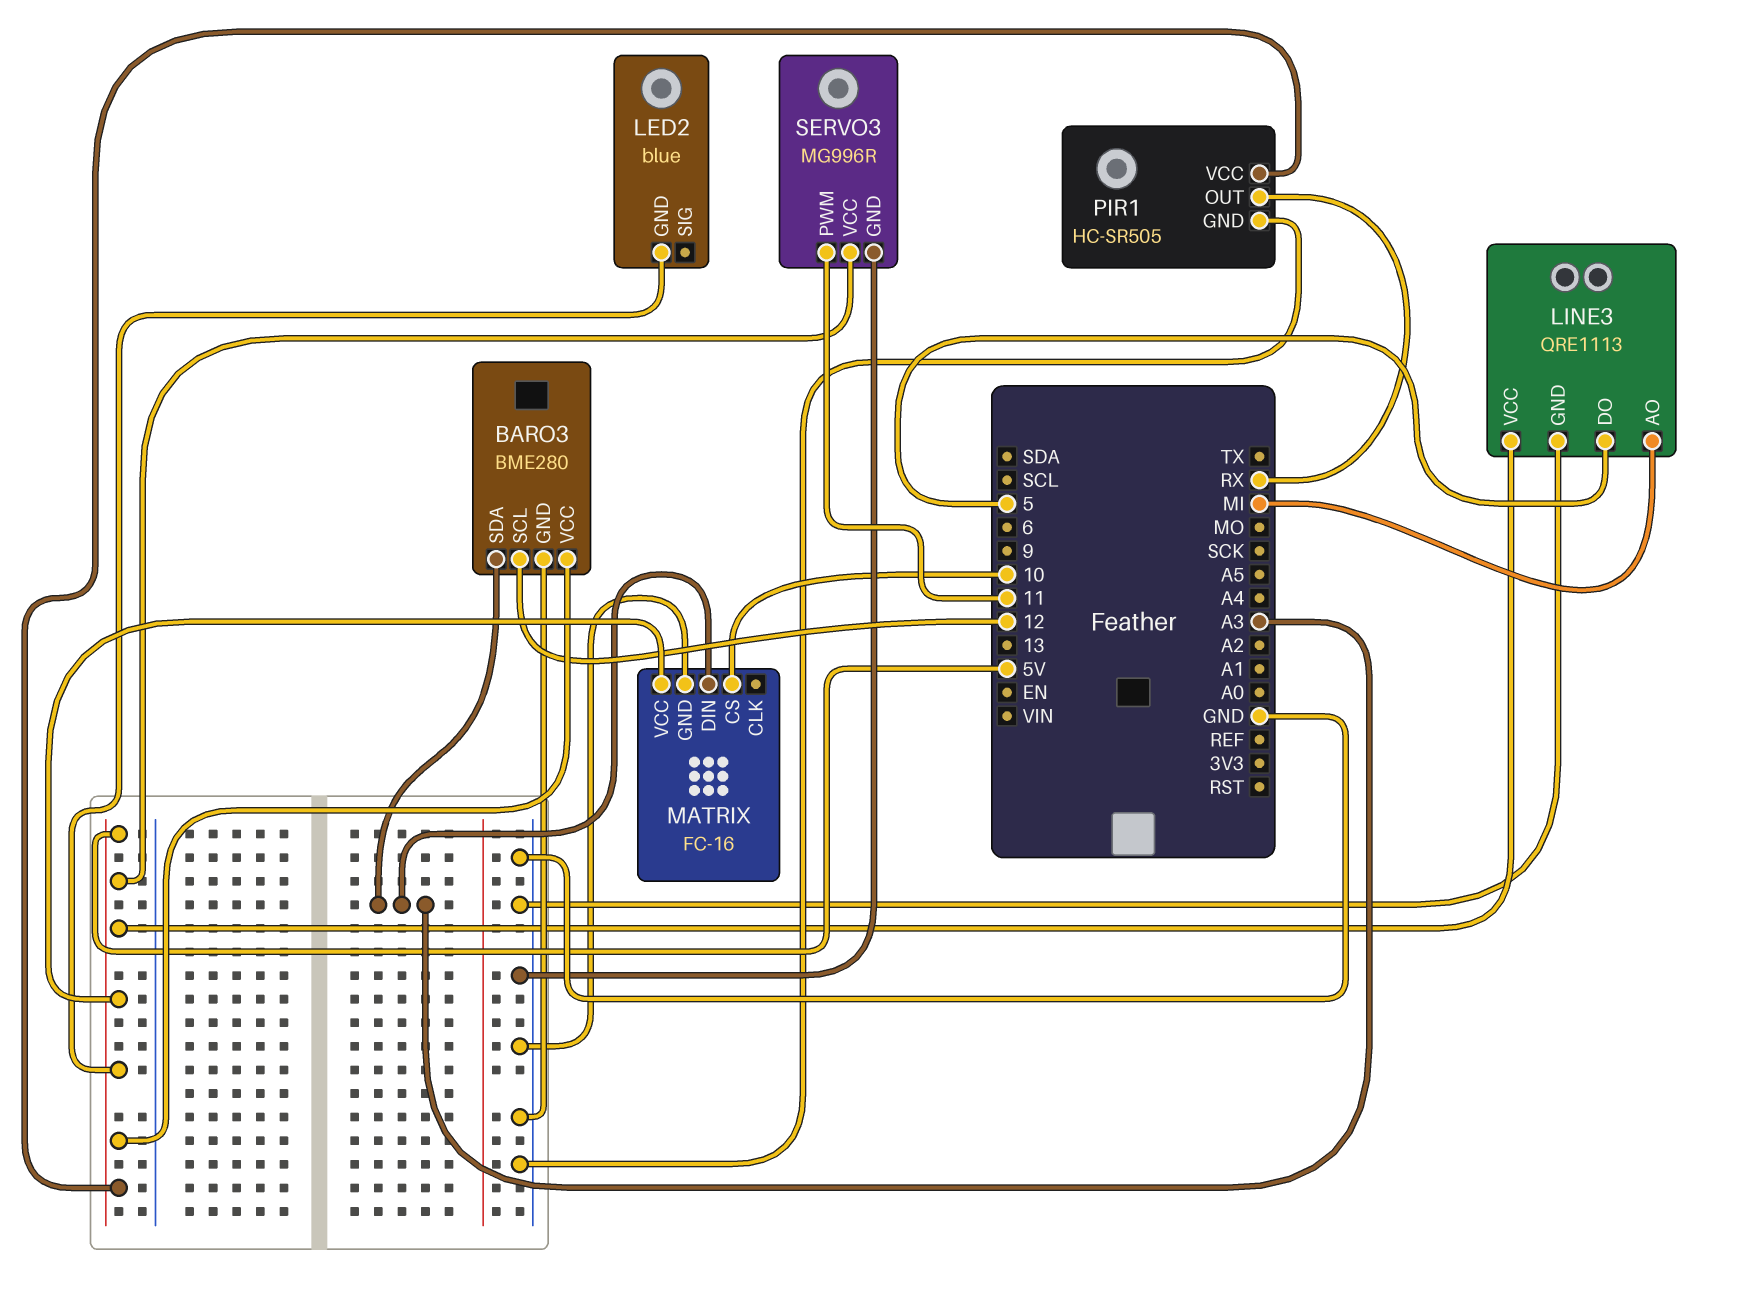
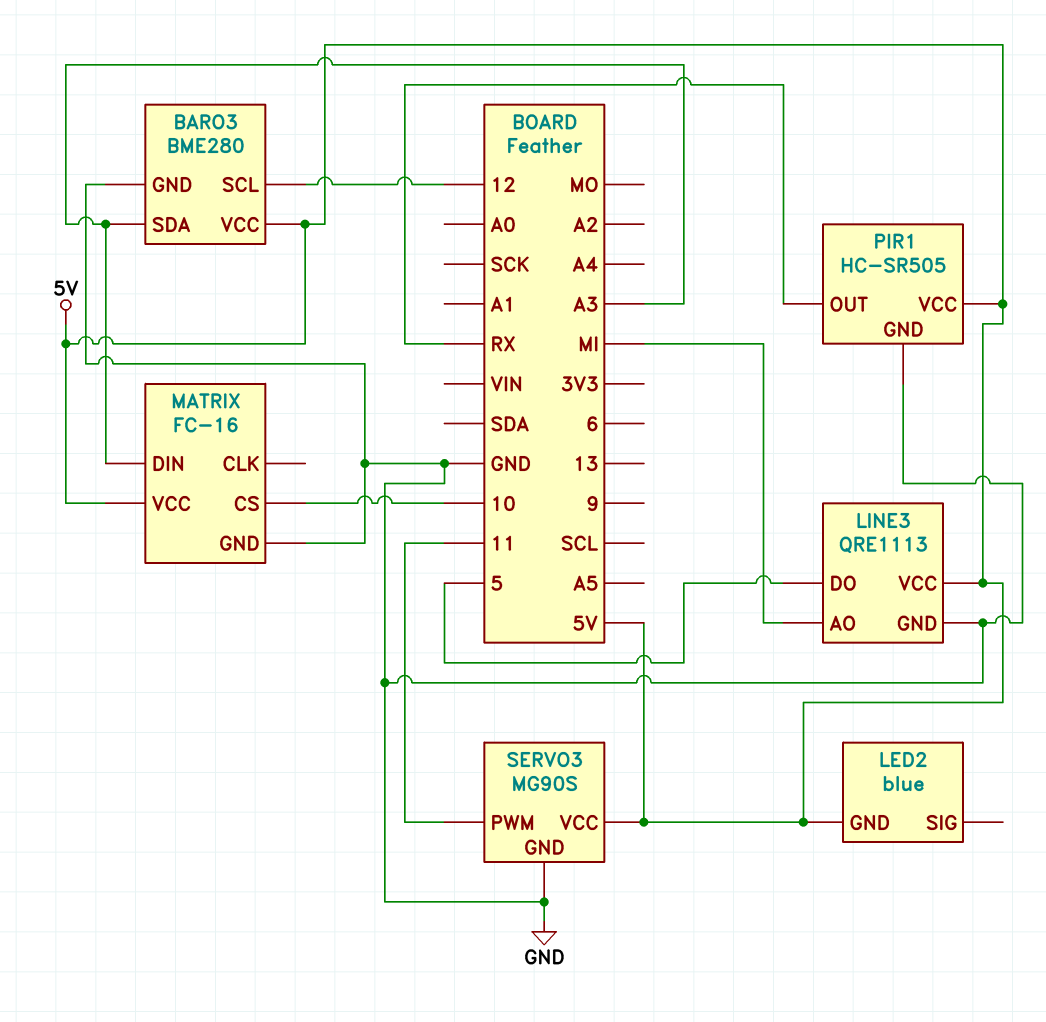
SERVO3: MG996R -> MG90S

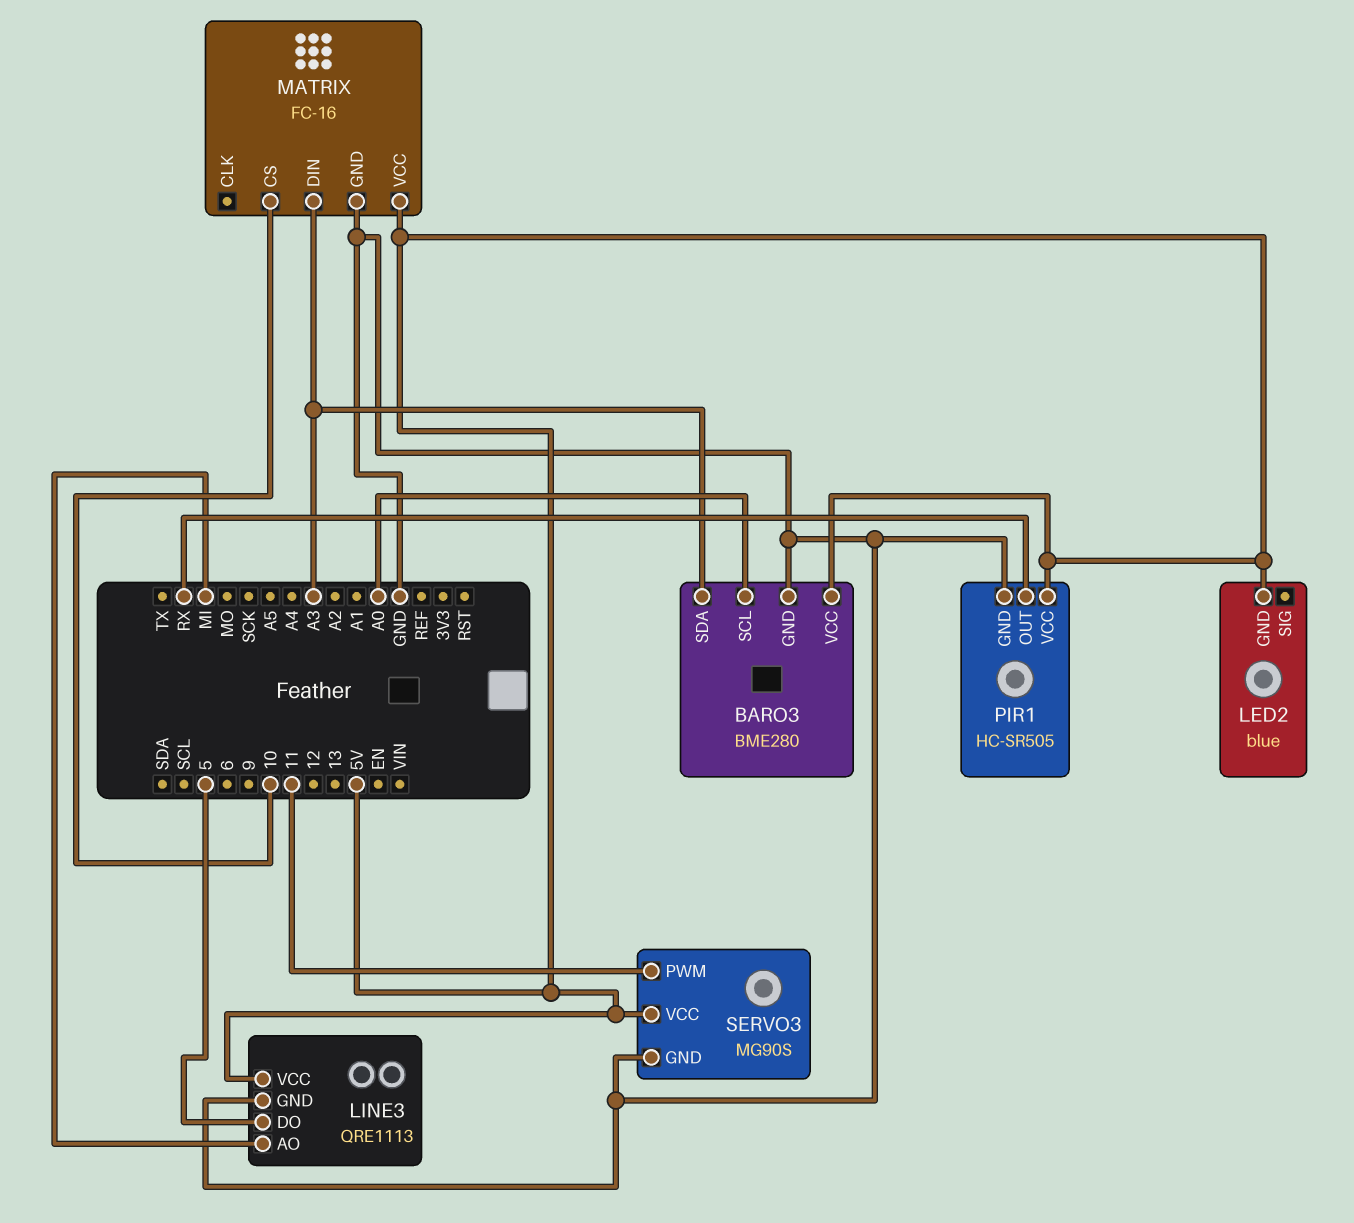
BARO3 pin SCL: 12 -> A0

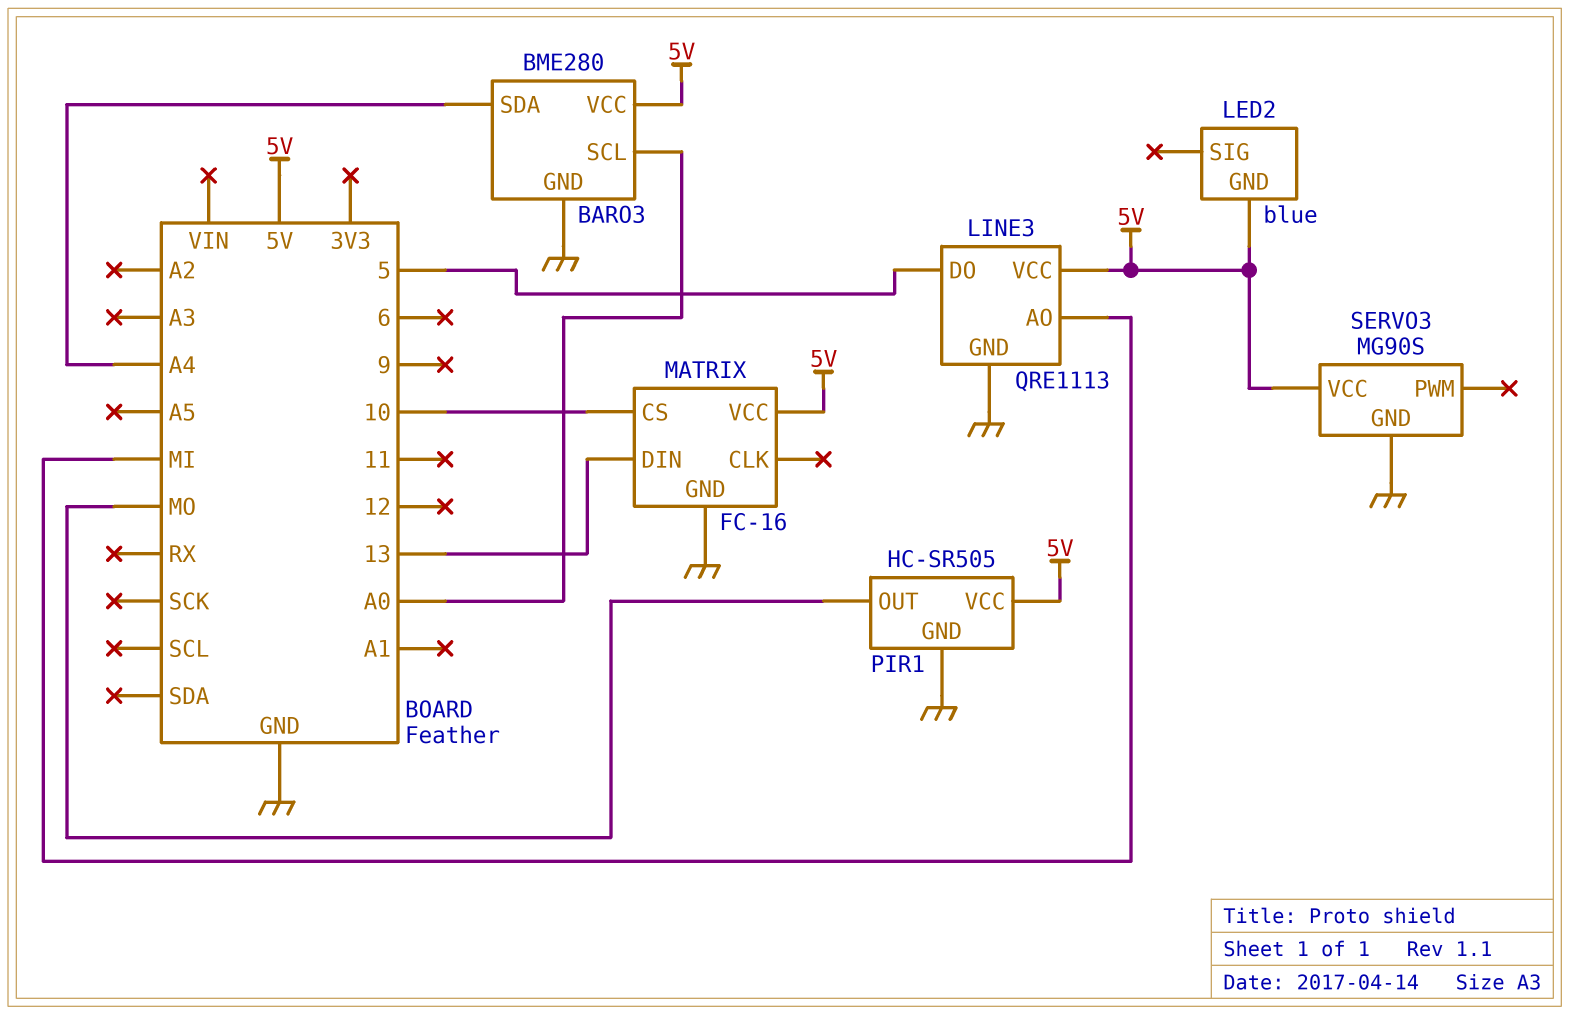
BARO3 pin SDA: A3 -> A4
MATRIX pin DIN: A3 -> 13
PIR1 pin OUT: RX -> MO
SERVO3 pin PWM: 11 -> none

